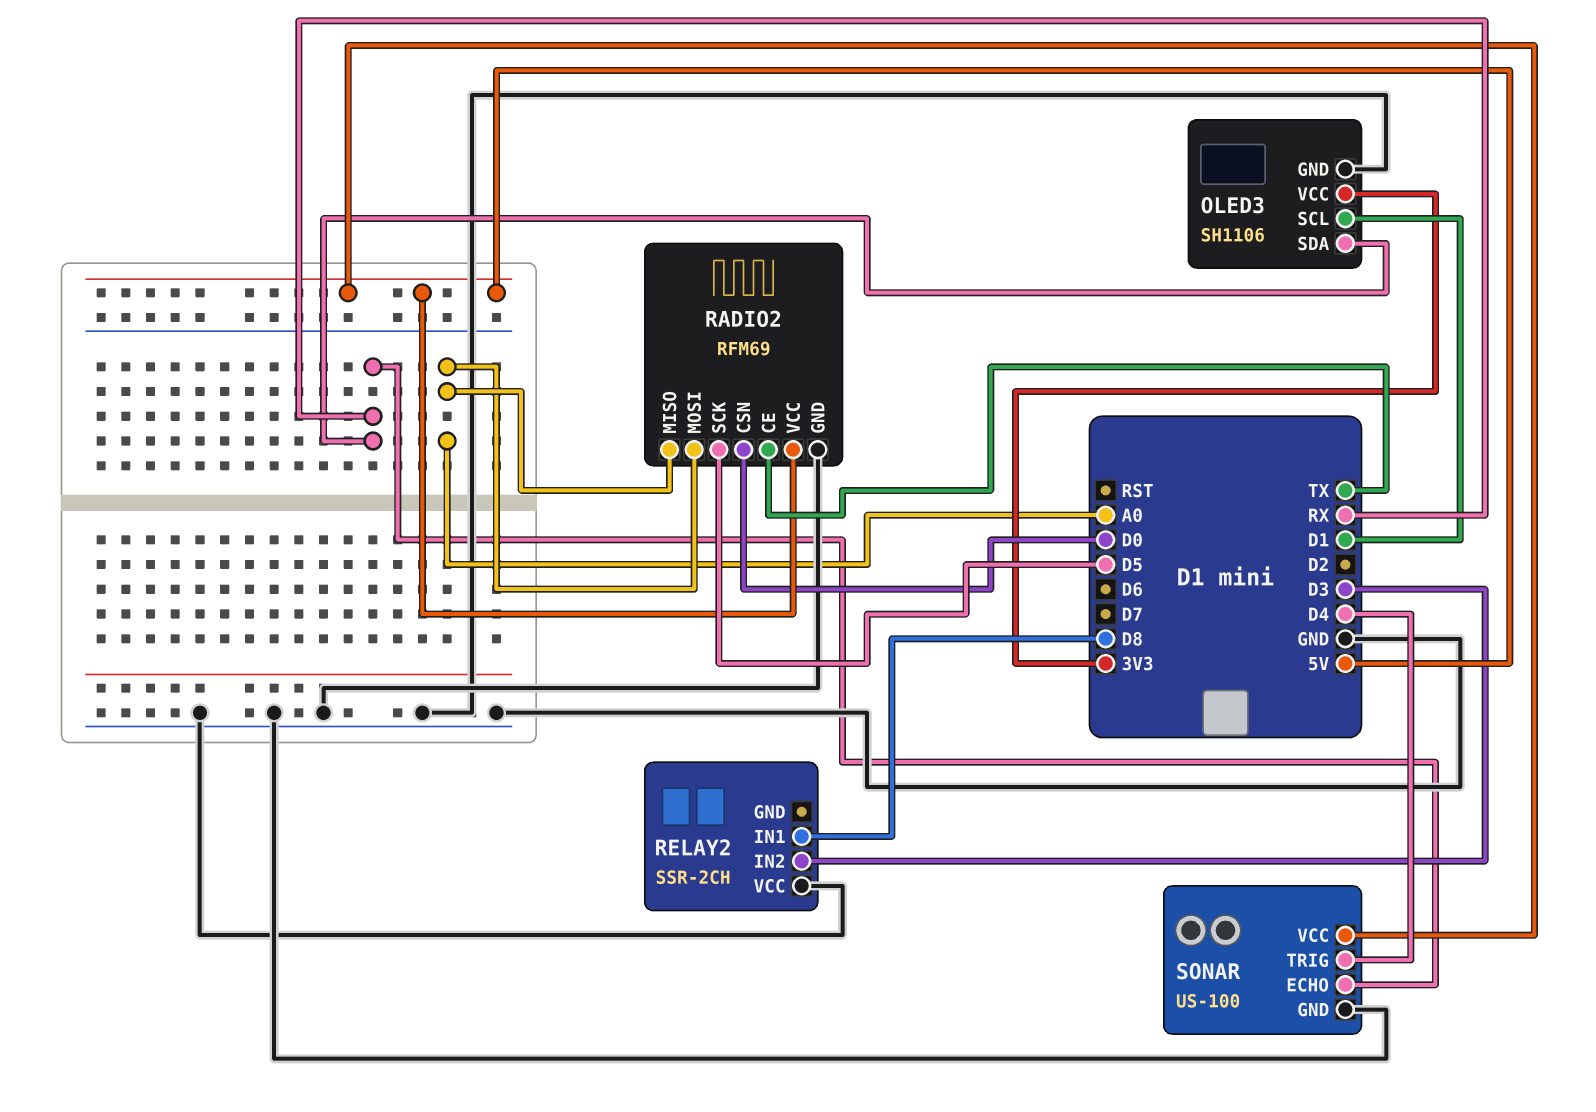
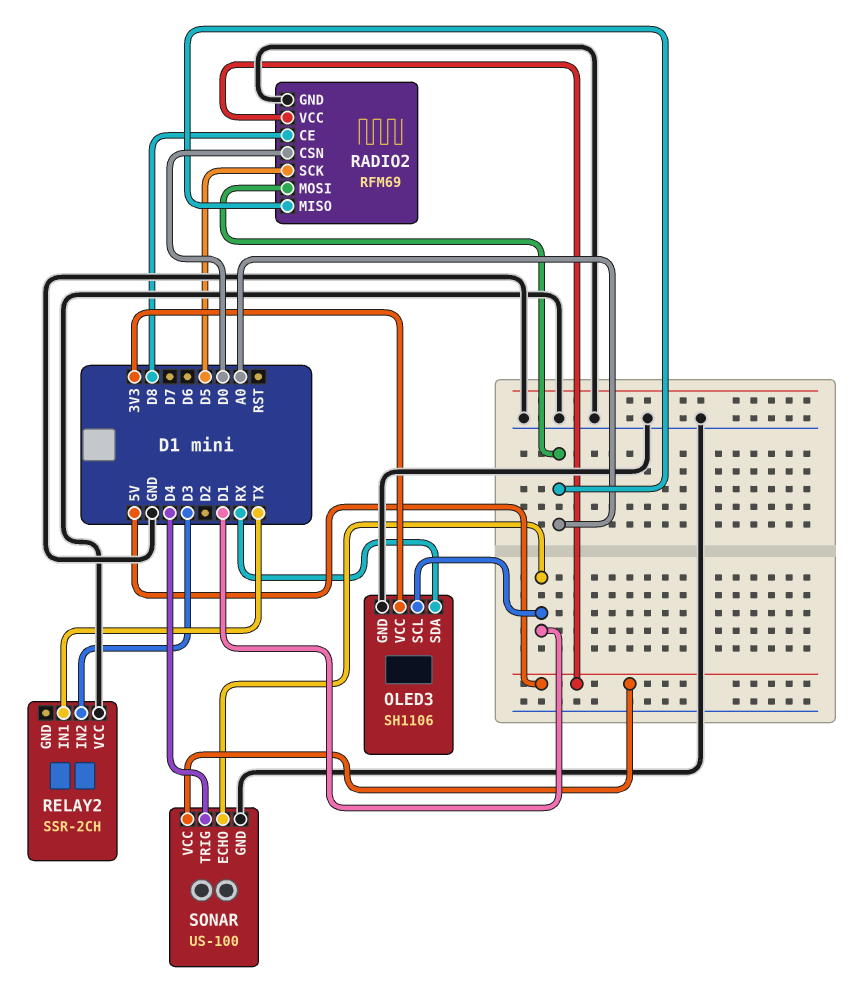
RADIO2 pin CE: TX -> D8
RELAY2 pin IN1: D8 -> TX
SONAR pin ECHO: RX -> D1

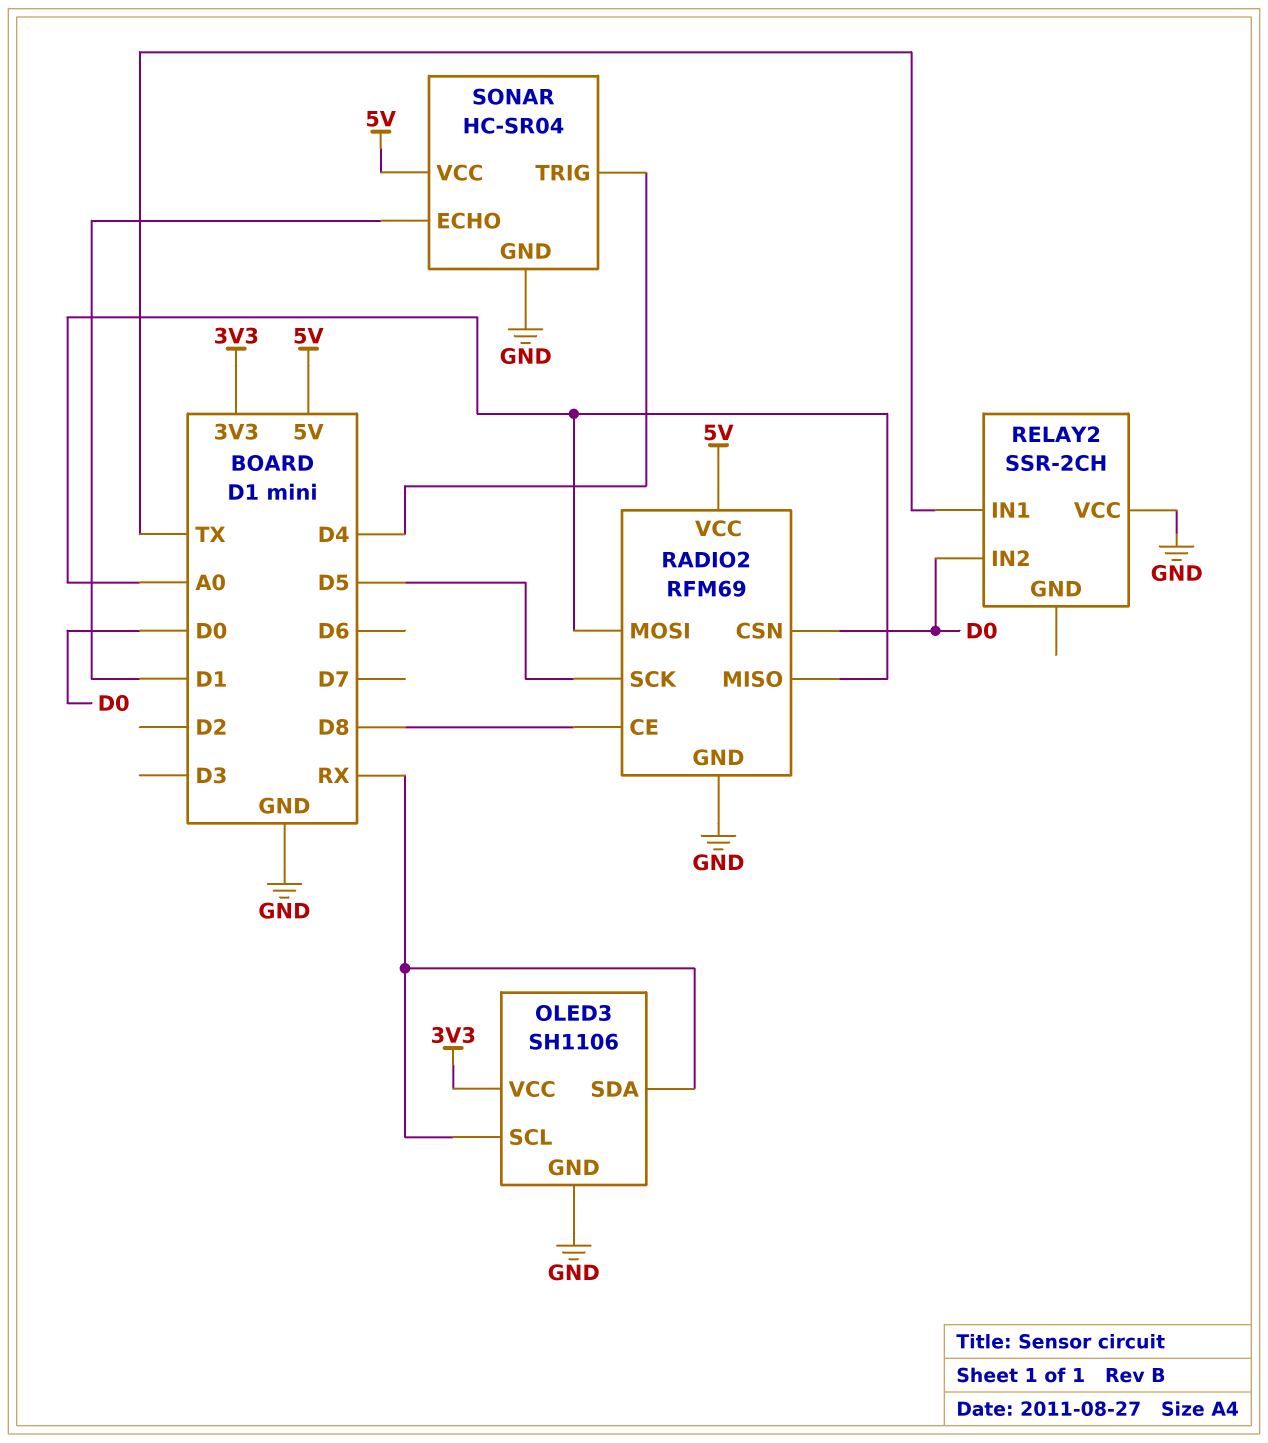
OLED3 pin SCL: D1 -> RX
RELAY2 pin IN2: D3 -> D0
SONAR: US-100 -> HC-SR04

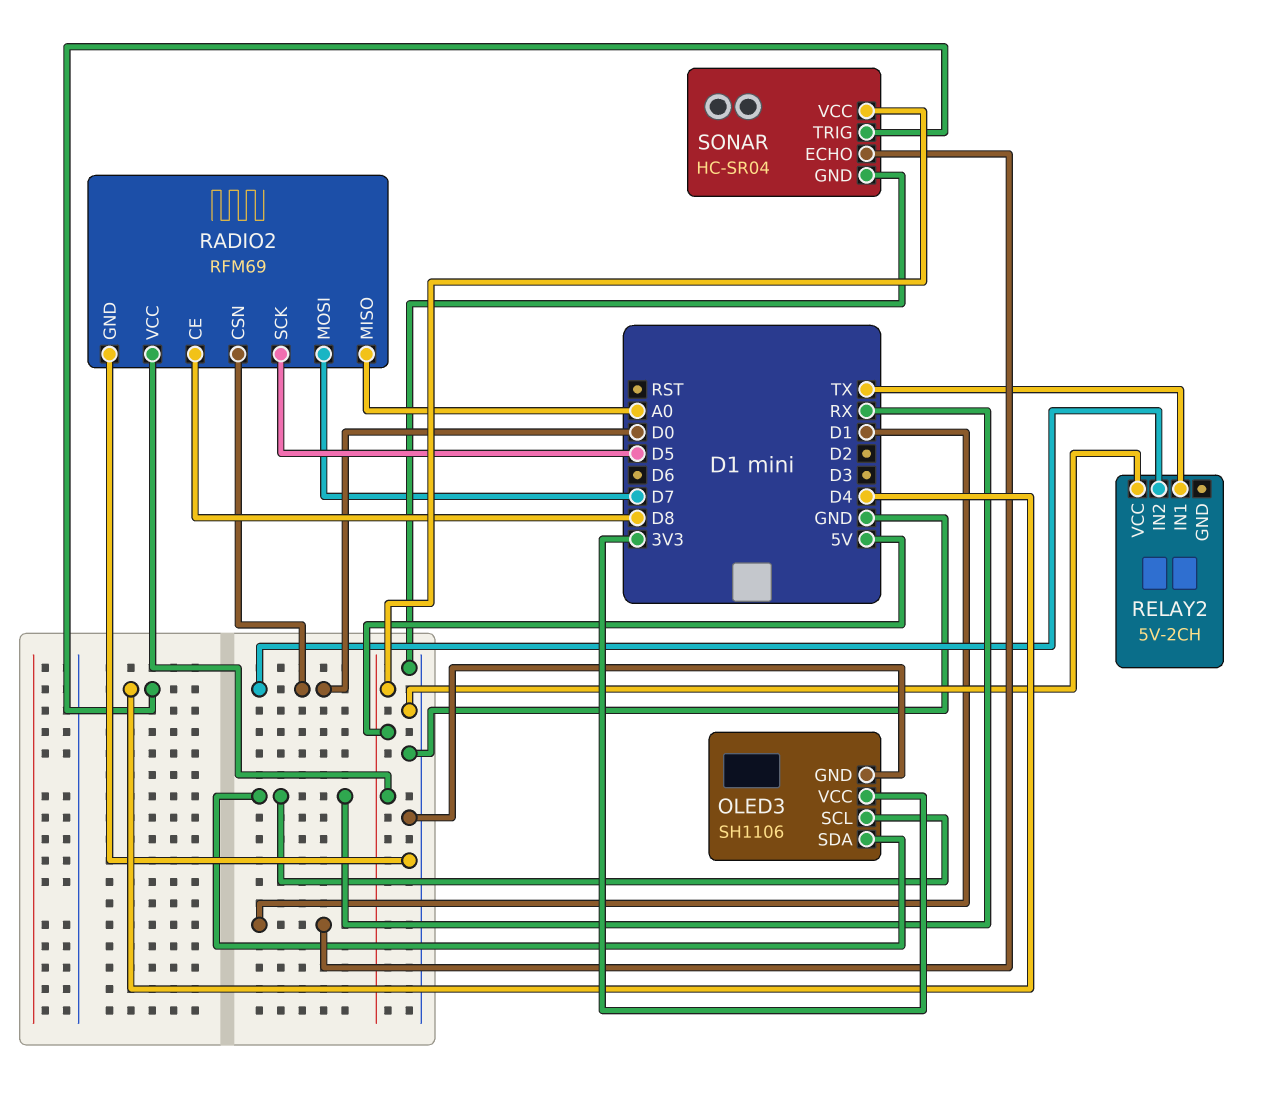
RADIO2 pin MOSI: A0 -> D7
RELAY2: SSR-2CH -> 5V-2CH

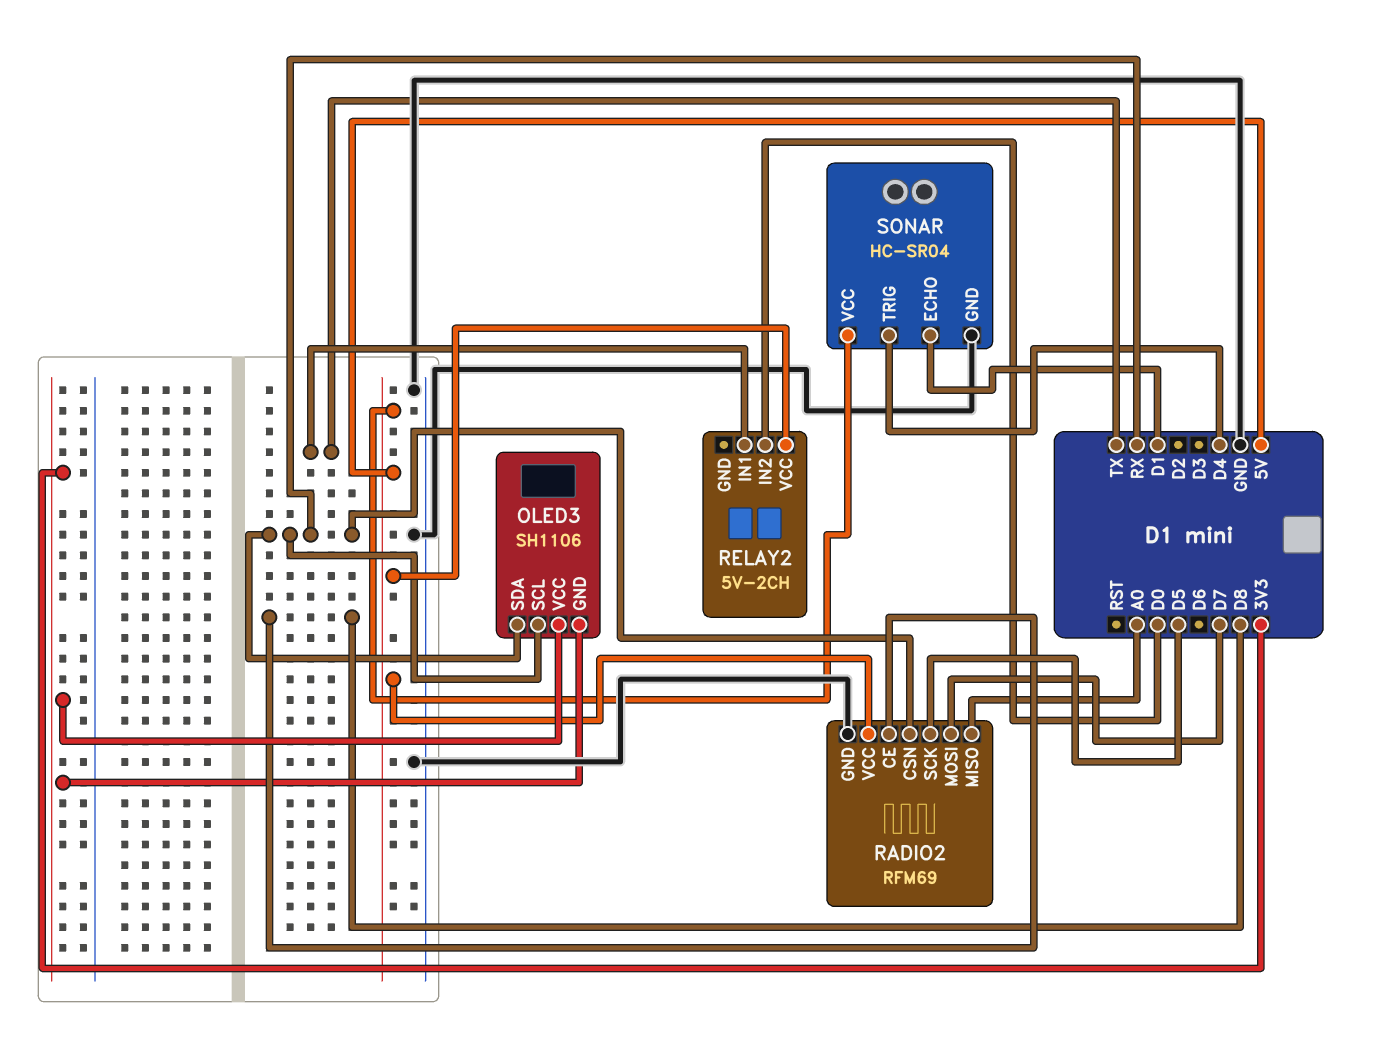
OLED3 pin GND: GND -> 3V3
RADIO2 pin CSN: D0 -> RX
RELAY2 pin VCC: GND -> 5V

